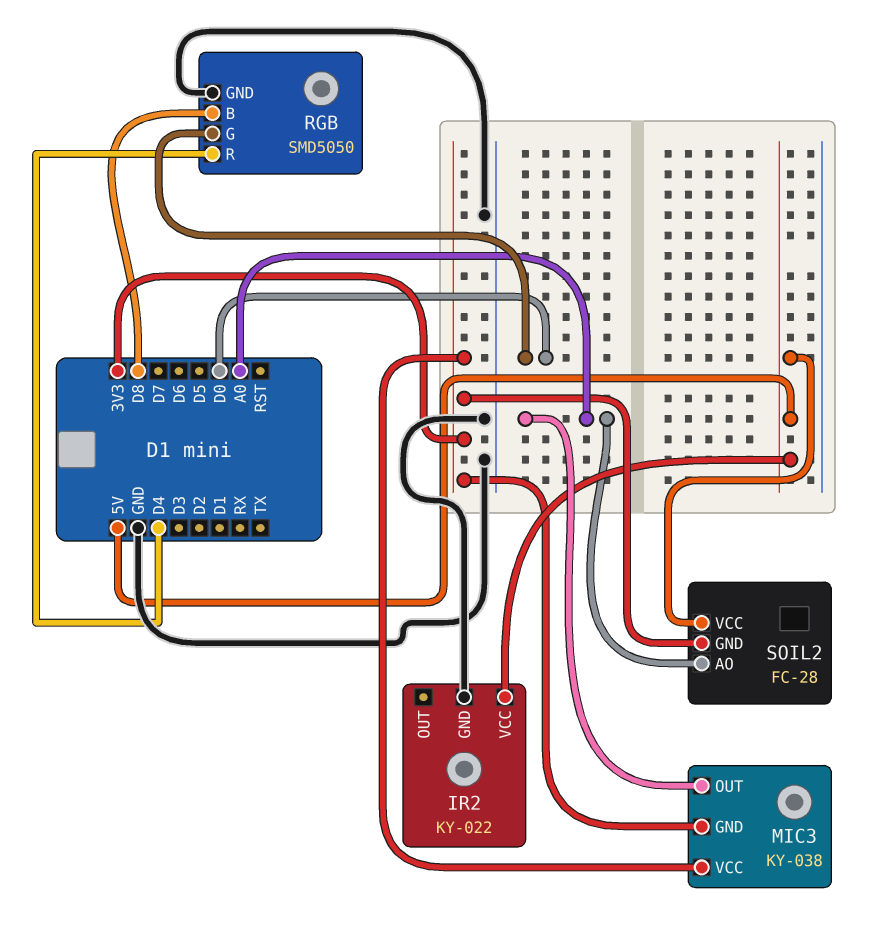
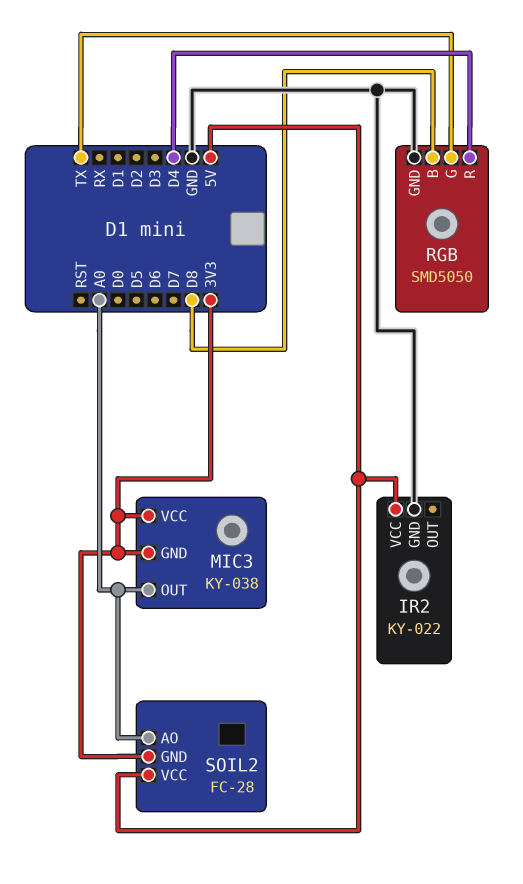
RGB pin G: D0 -> TX

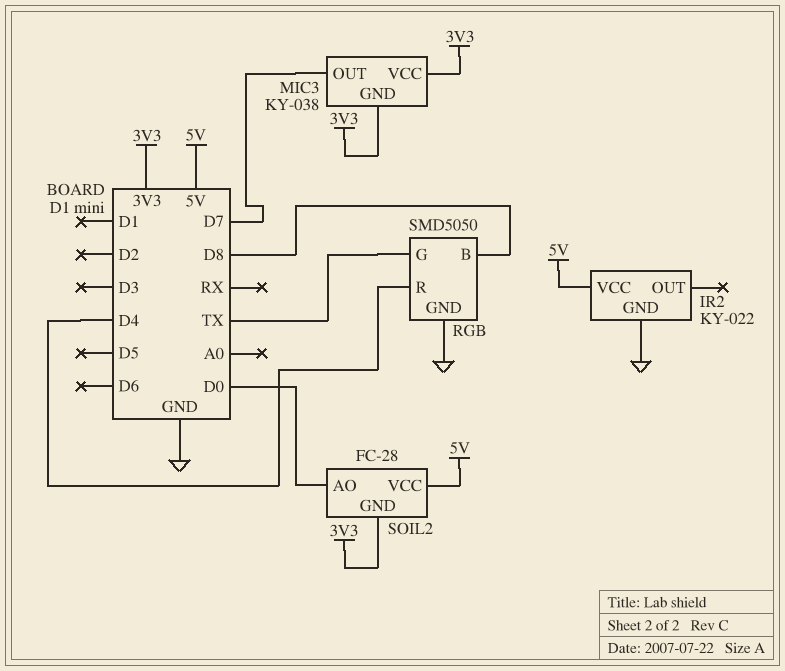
MIC3 pin OUT: A0 -> D7
SOIL2 pin AO: A0 -> D0

